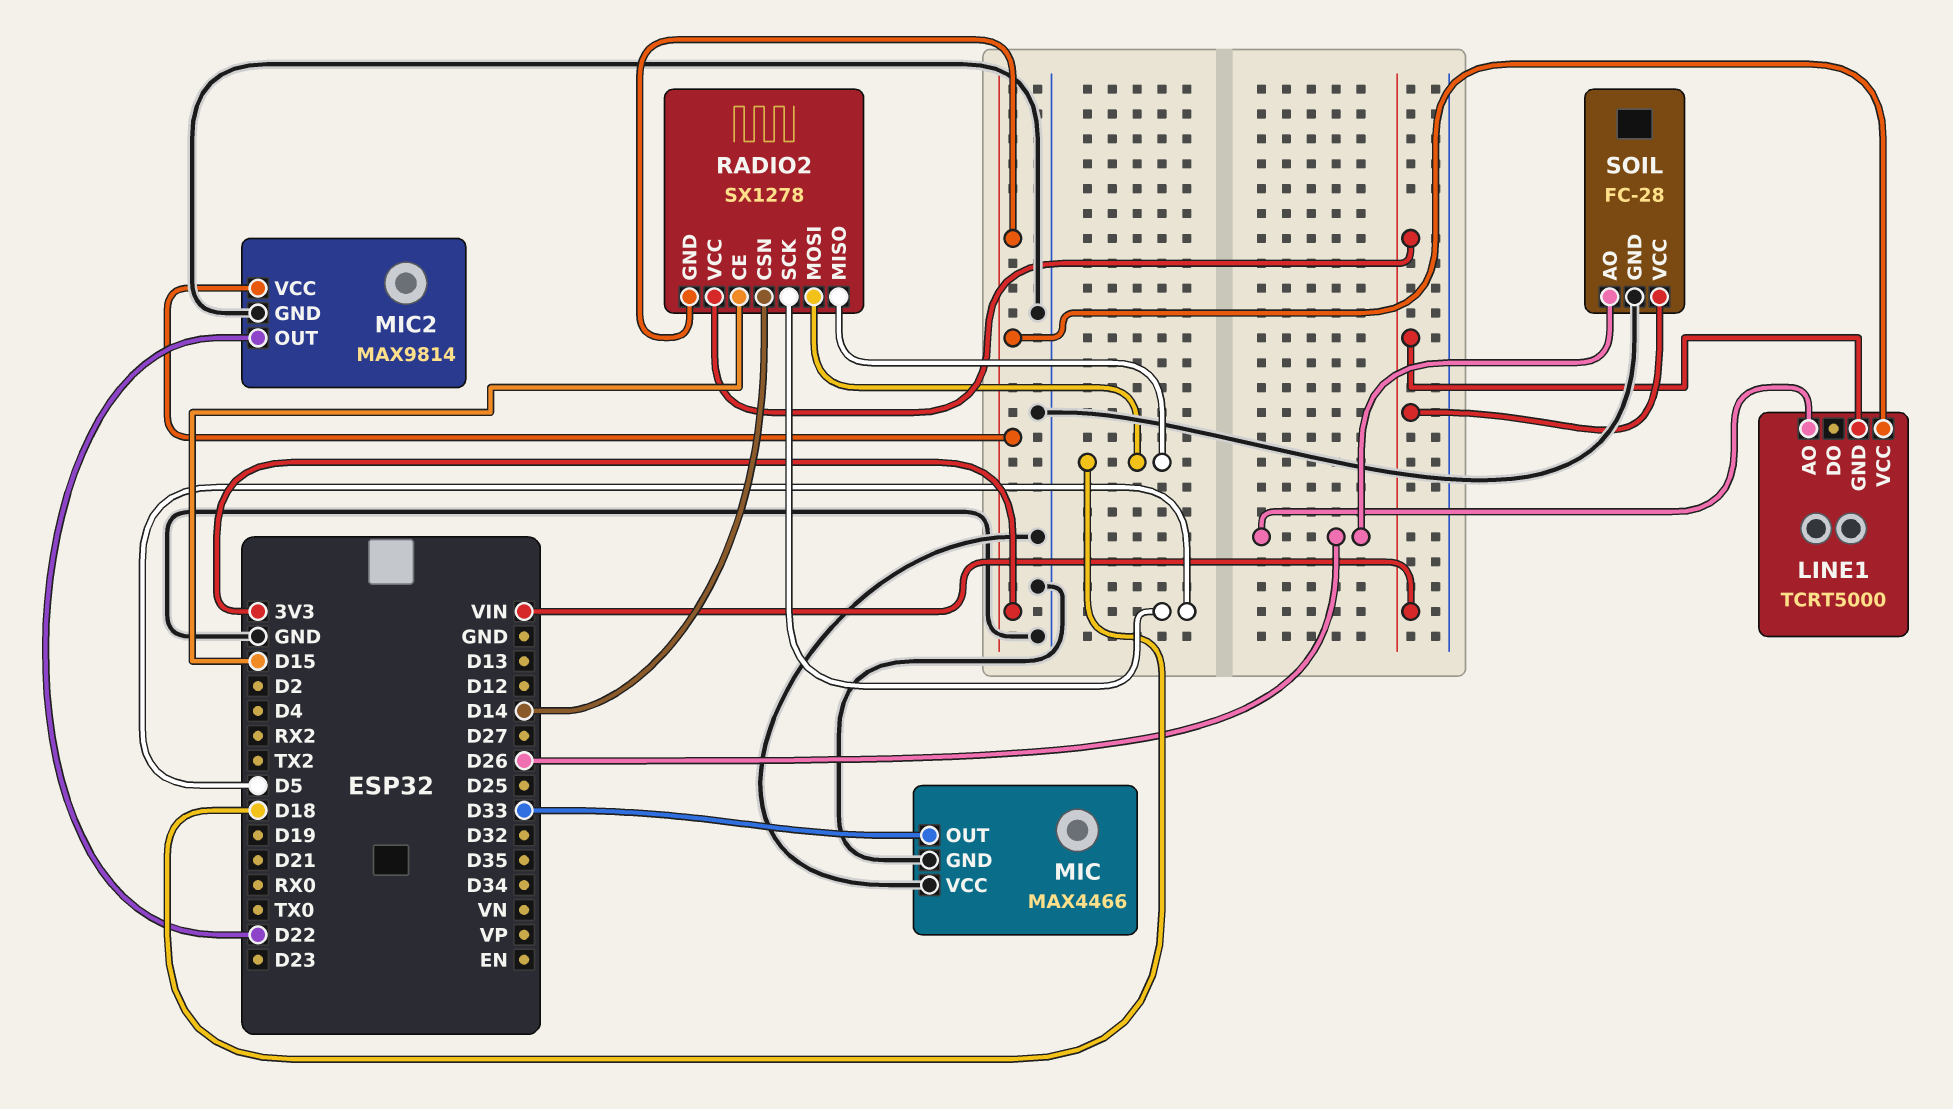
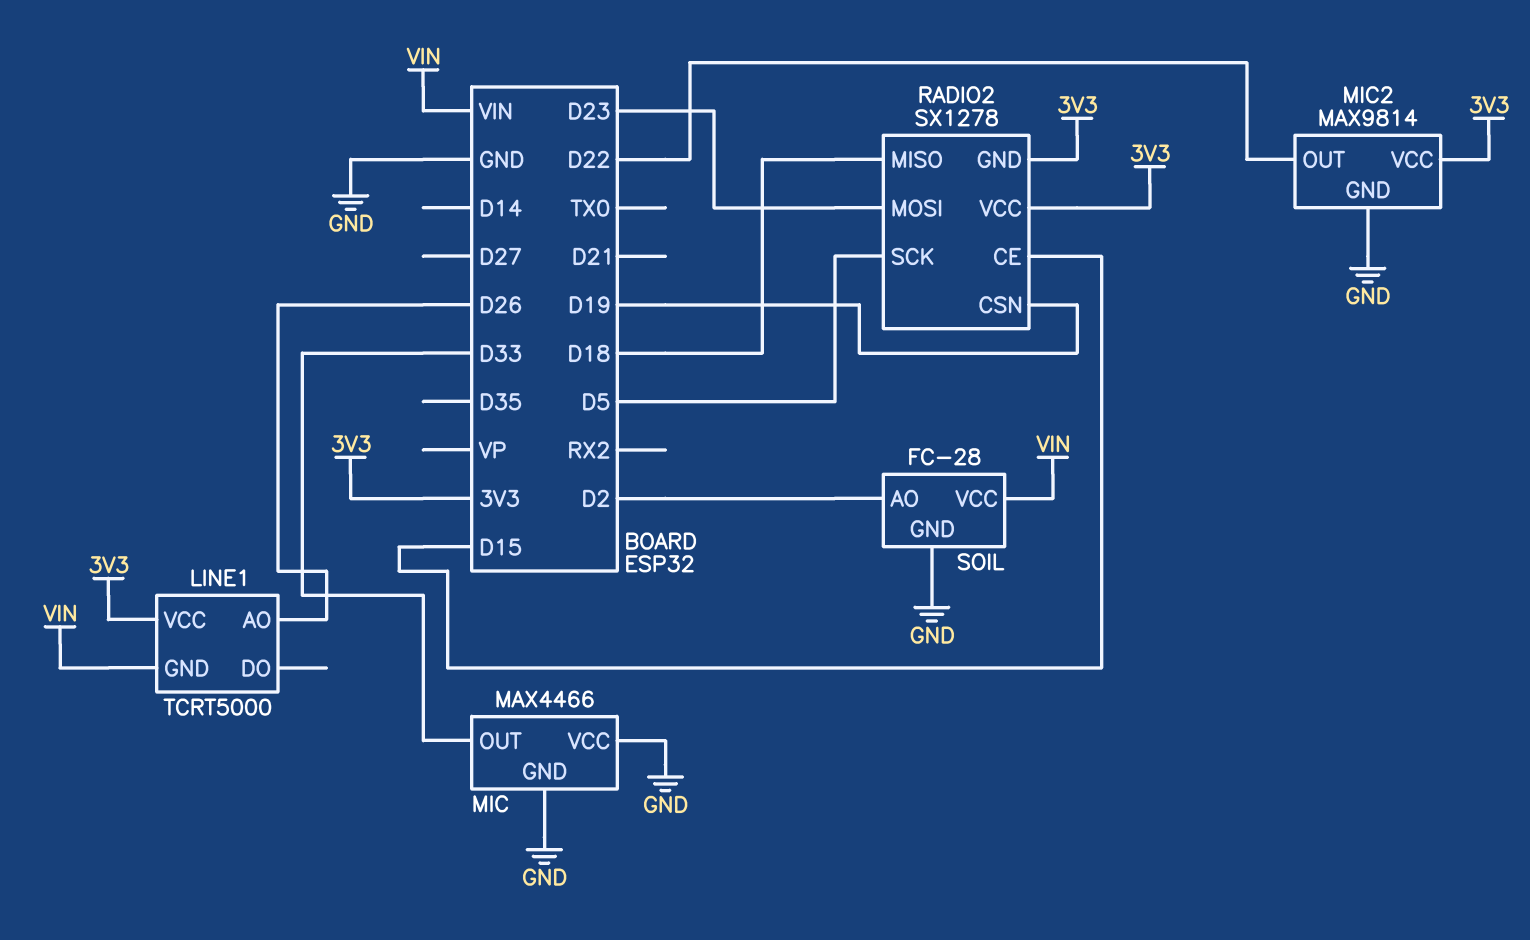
RADIO2 pin CSN: D14 -> D19
RADIO2 pin MOSI: D18 -> D23
RADIO2 pin VCC: VIN -> 3V3
SOIL pin AO: D26 -> D2

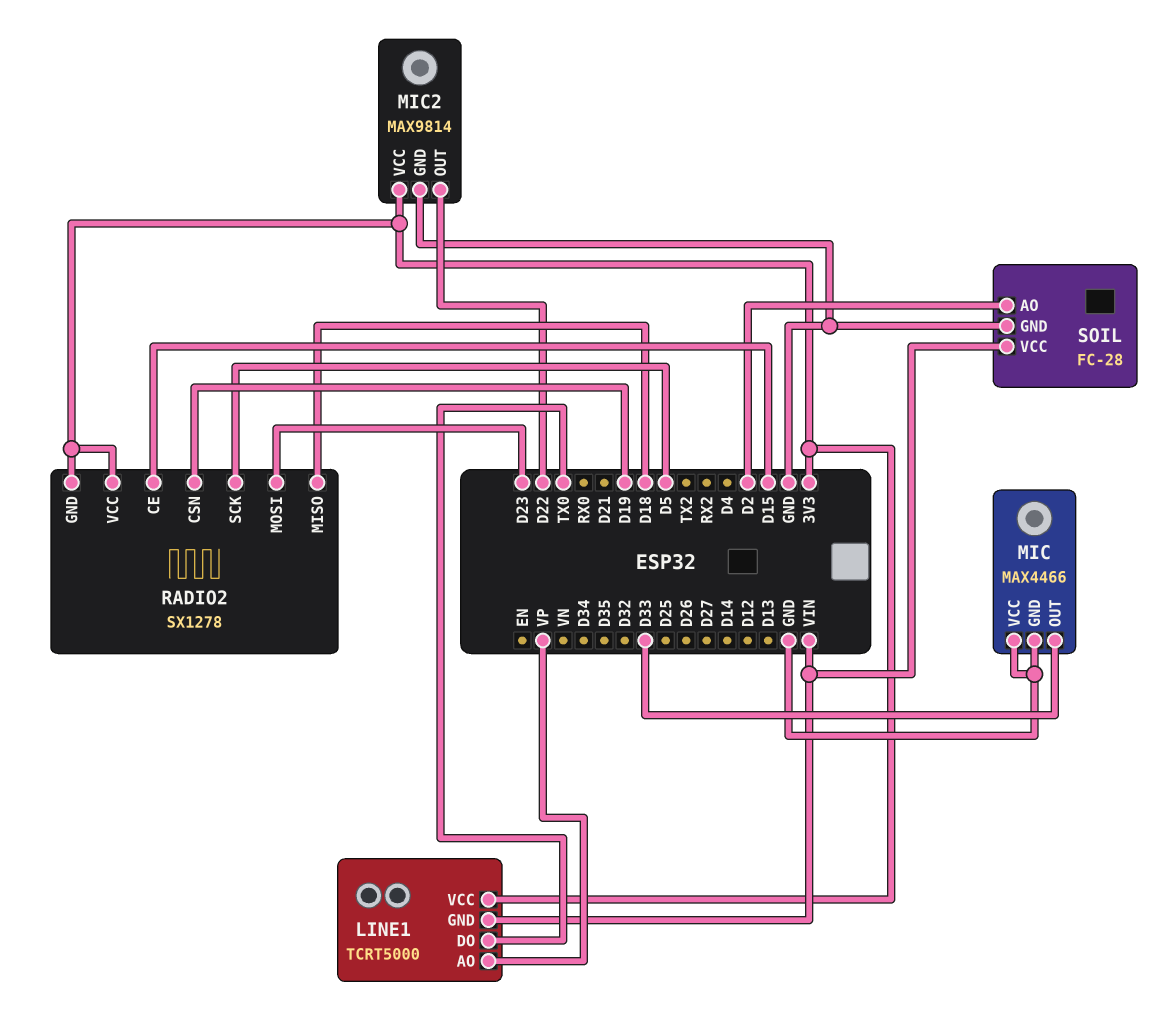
LINE1 pin AO: D26 -> VP
LINE1 pin DO: none -> TX0

